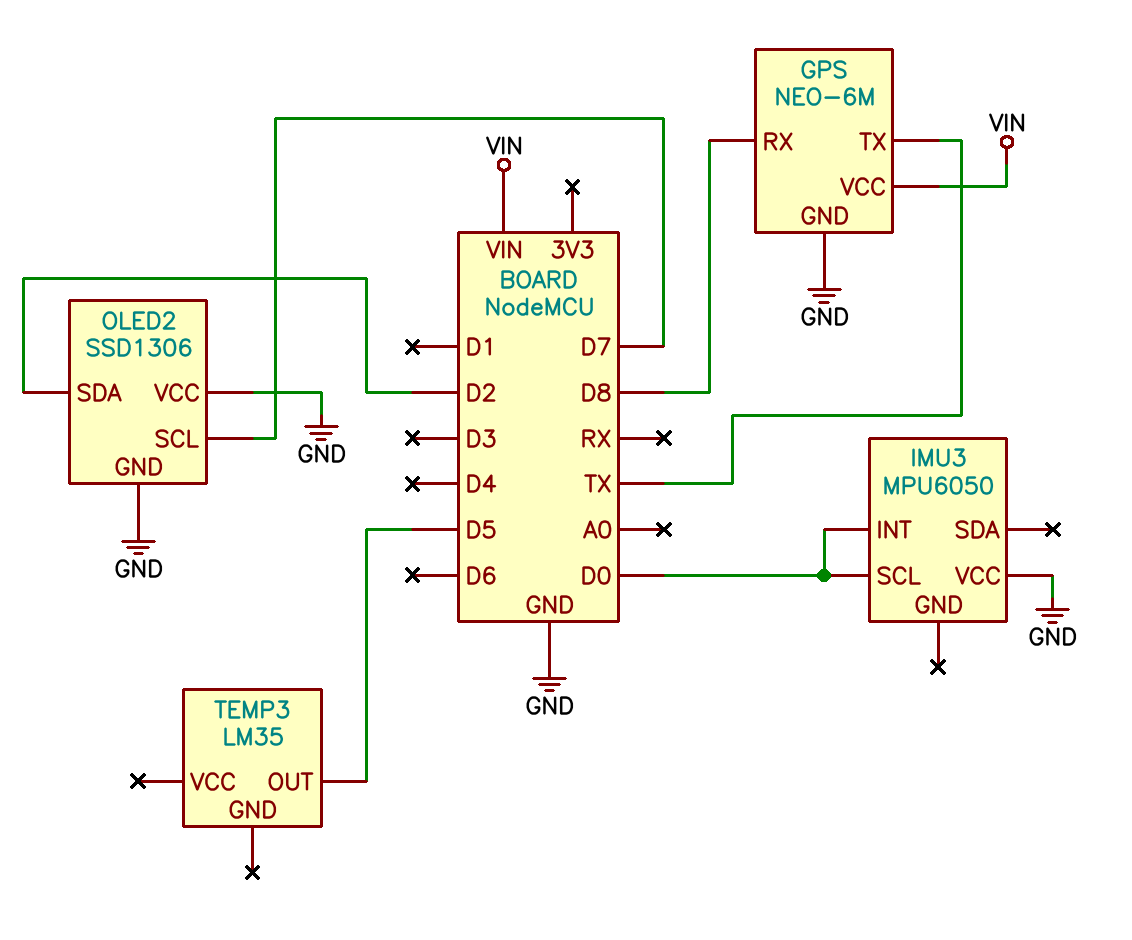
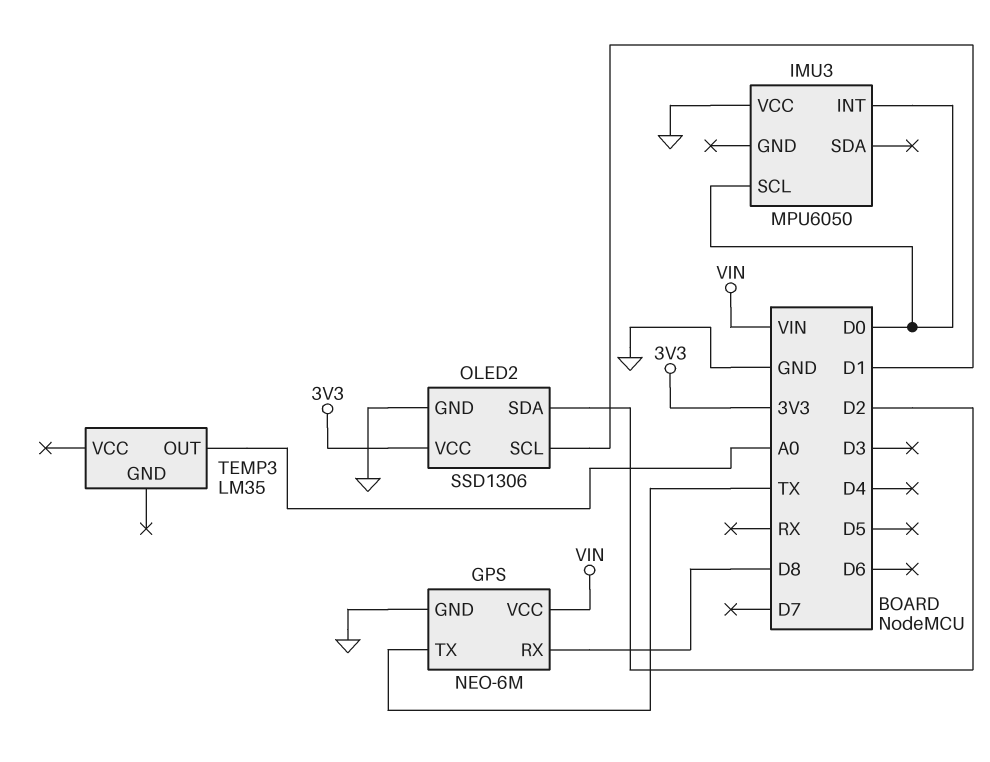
OLED2 pin SCL: D7 -> D1
OLED2 pin VCC: GND -> 3V3
TEMP3 pin OUT: D5 -> A0

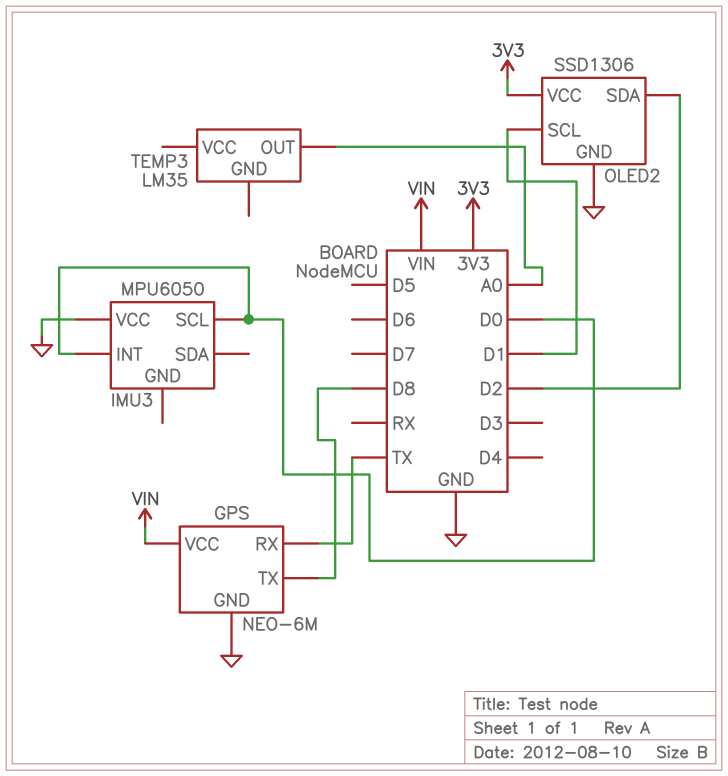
GPS pin RX: D8 -> TX
GPS pin TX: TX -> D8

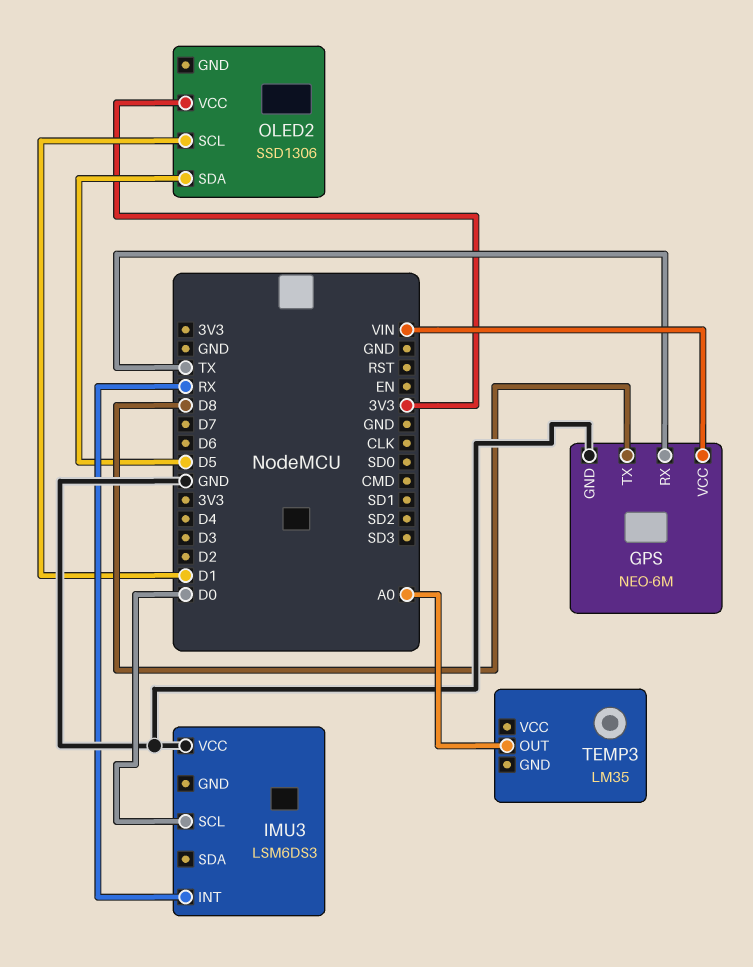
IMU3: MPU6050 -> LSM6DS3
IMU3 pin INT: D0 -> RX
OLED2 pin GND: GND -> none
OLED2 pin SDA: D2 -> D5

